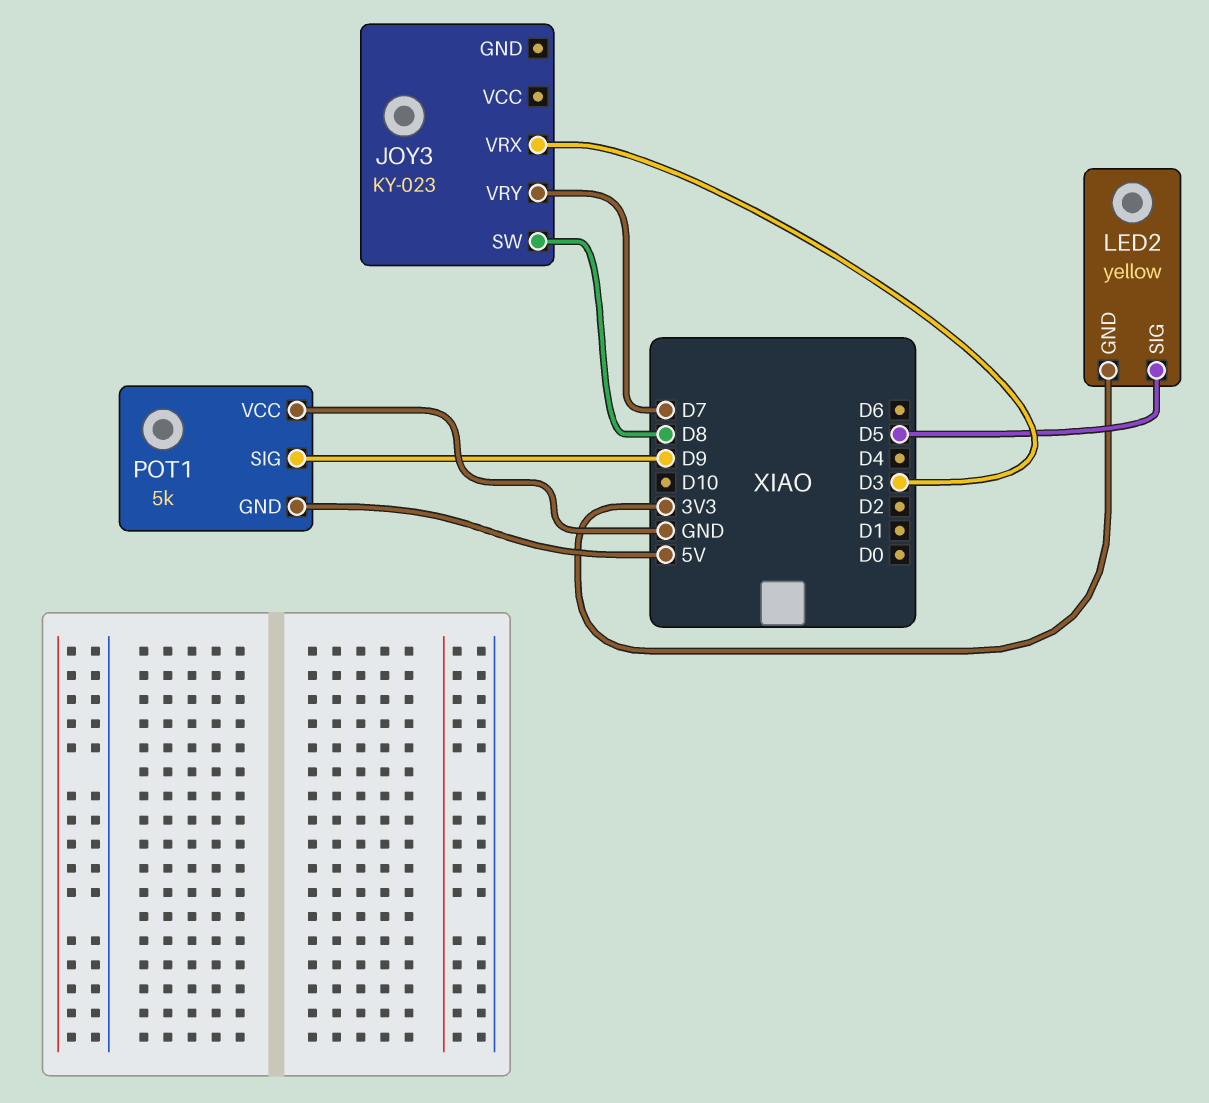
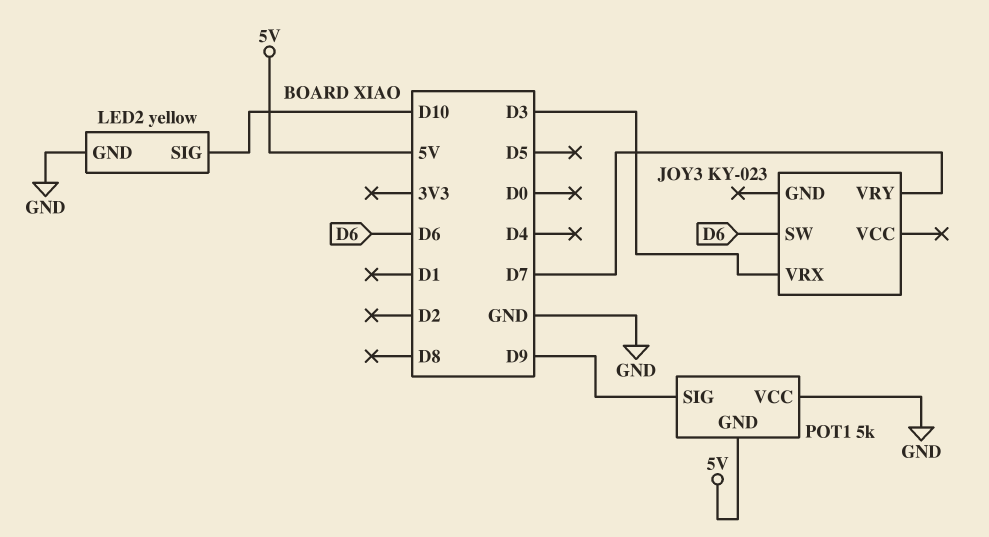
JOY3 pin SW: D8 -> D6
LED2 pin GND: 3V3 -> GND
LED2 pin SIG: D5 -> D10

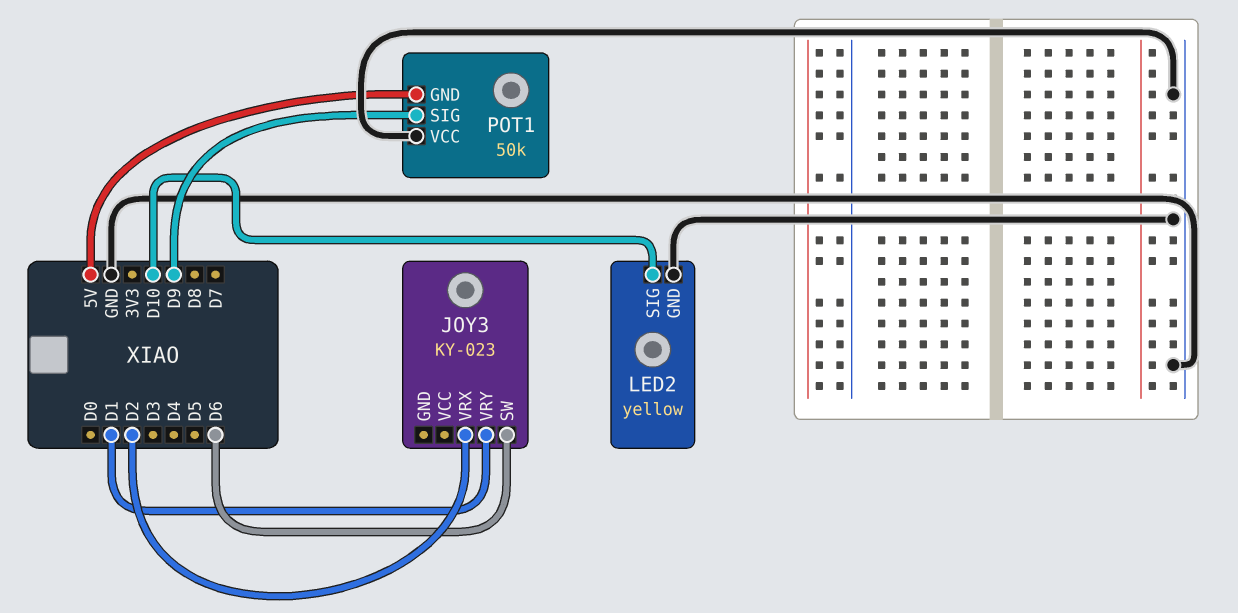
JOY3 pin VRX: D3 -> D2
JOY3 pin VRY: D7 -> D1
POT1: 5k -> 50k

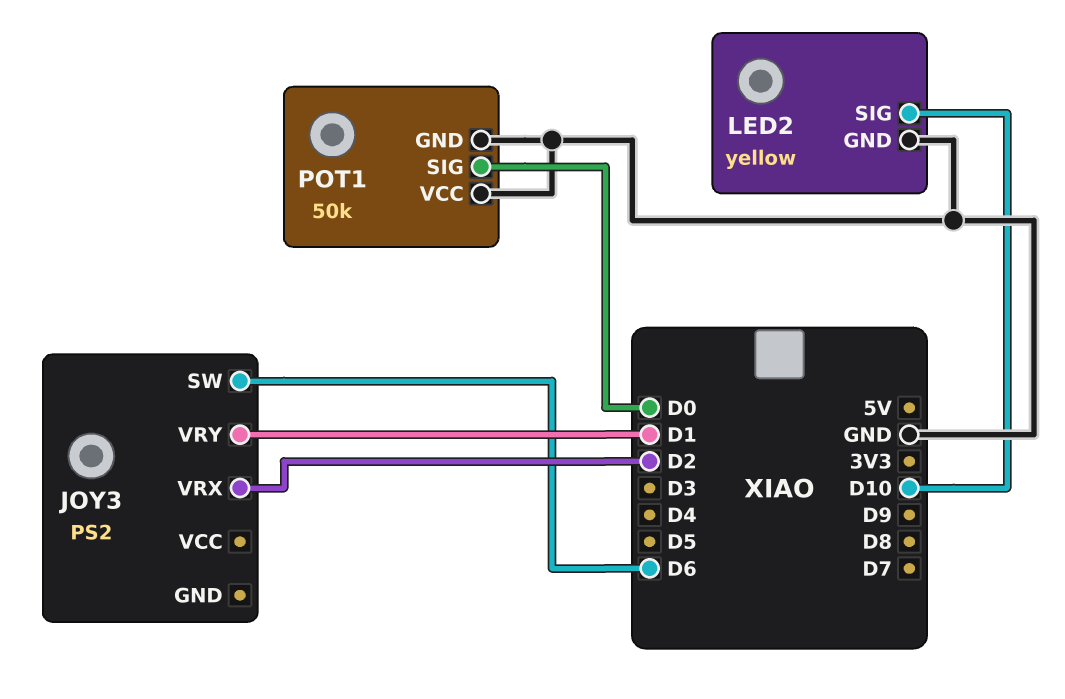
JOY3: KY-023 -> PS2
POT1 pin GND: 5V -> GND
POT1 pin SIG: D9 -> D0

